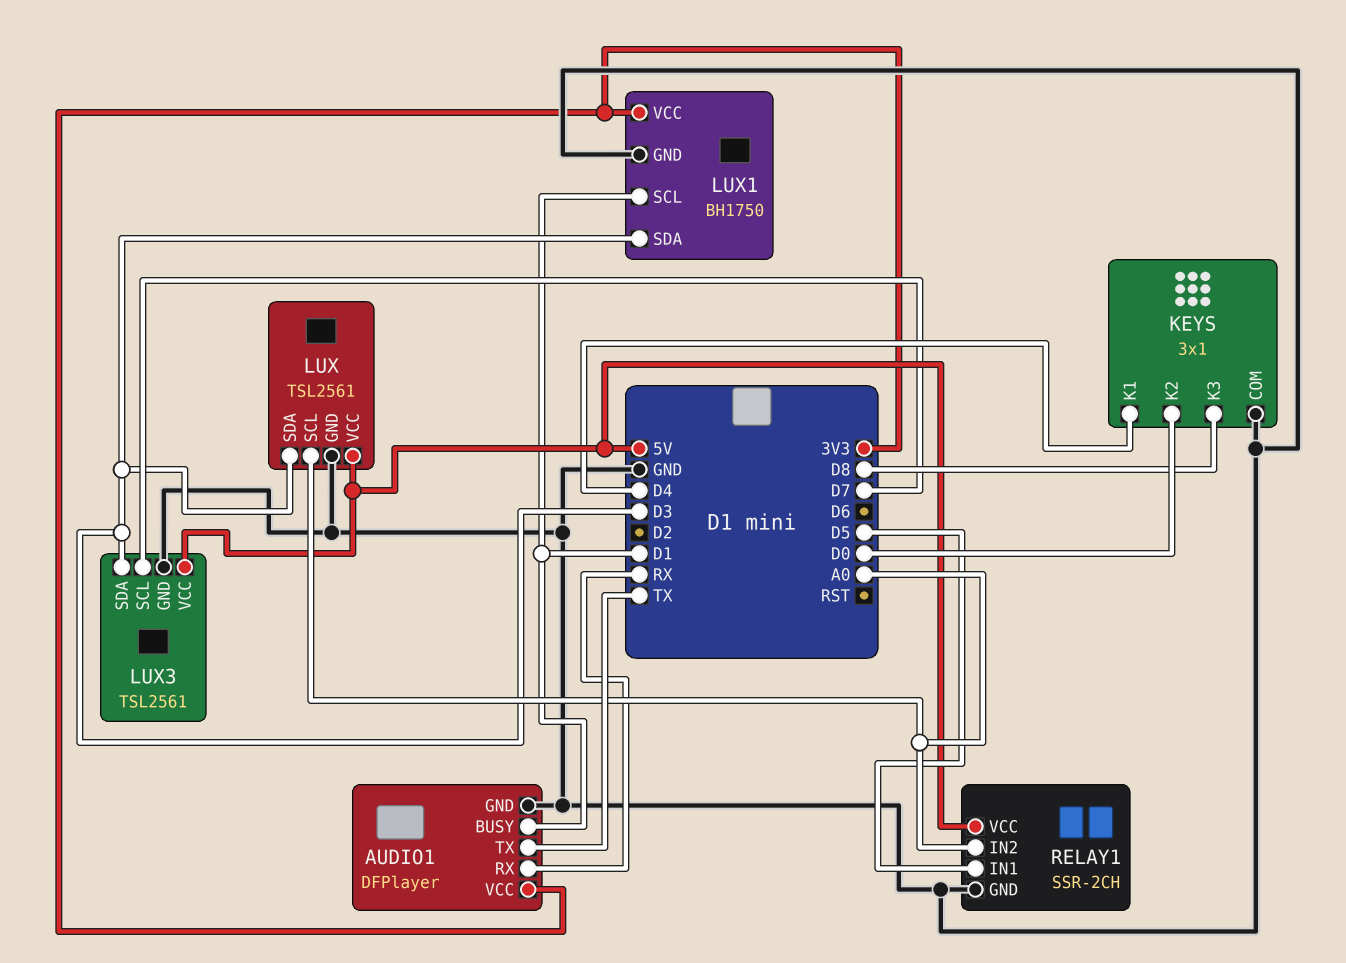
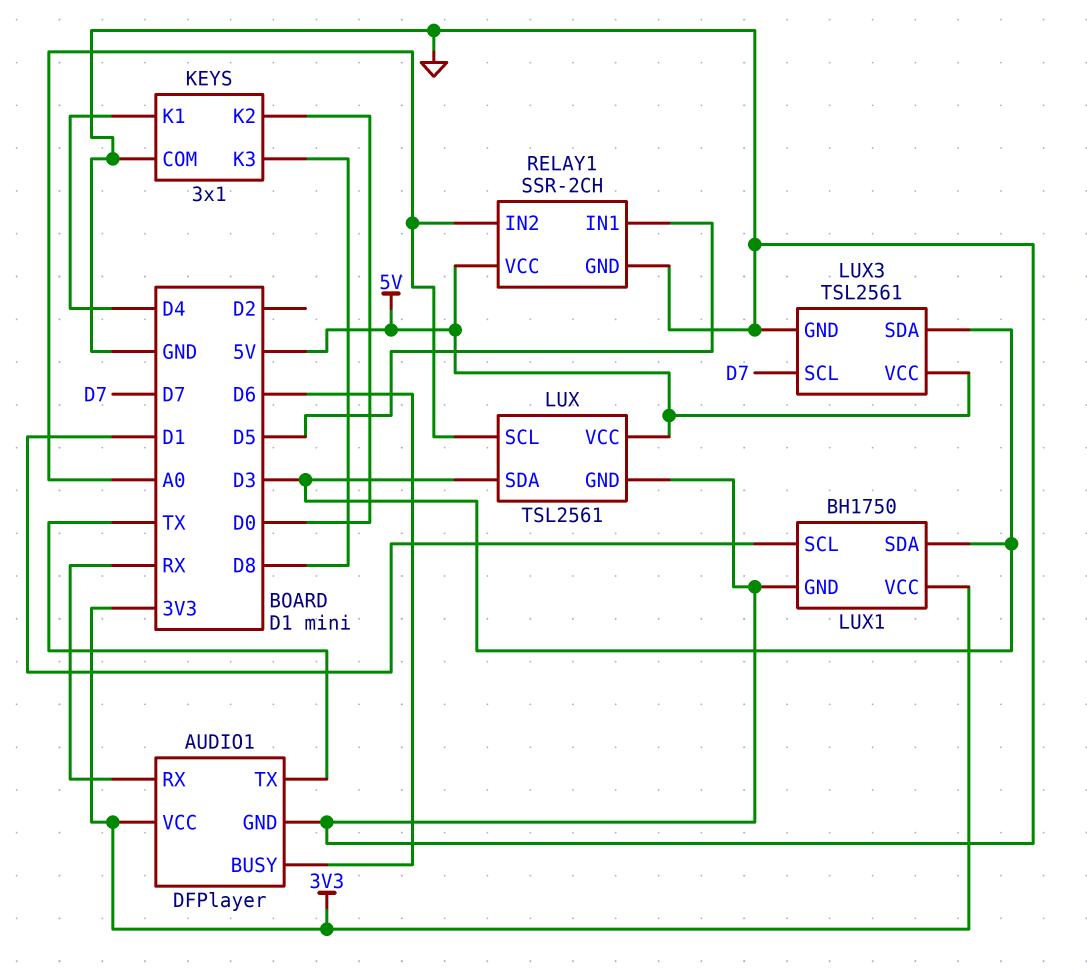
AUDIO1 pin BUSY: D1 -> D6

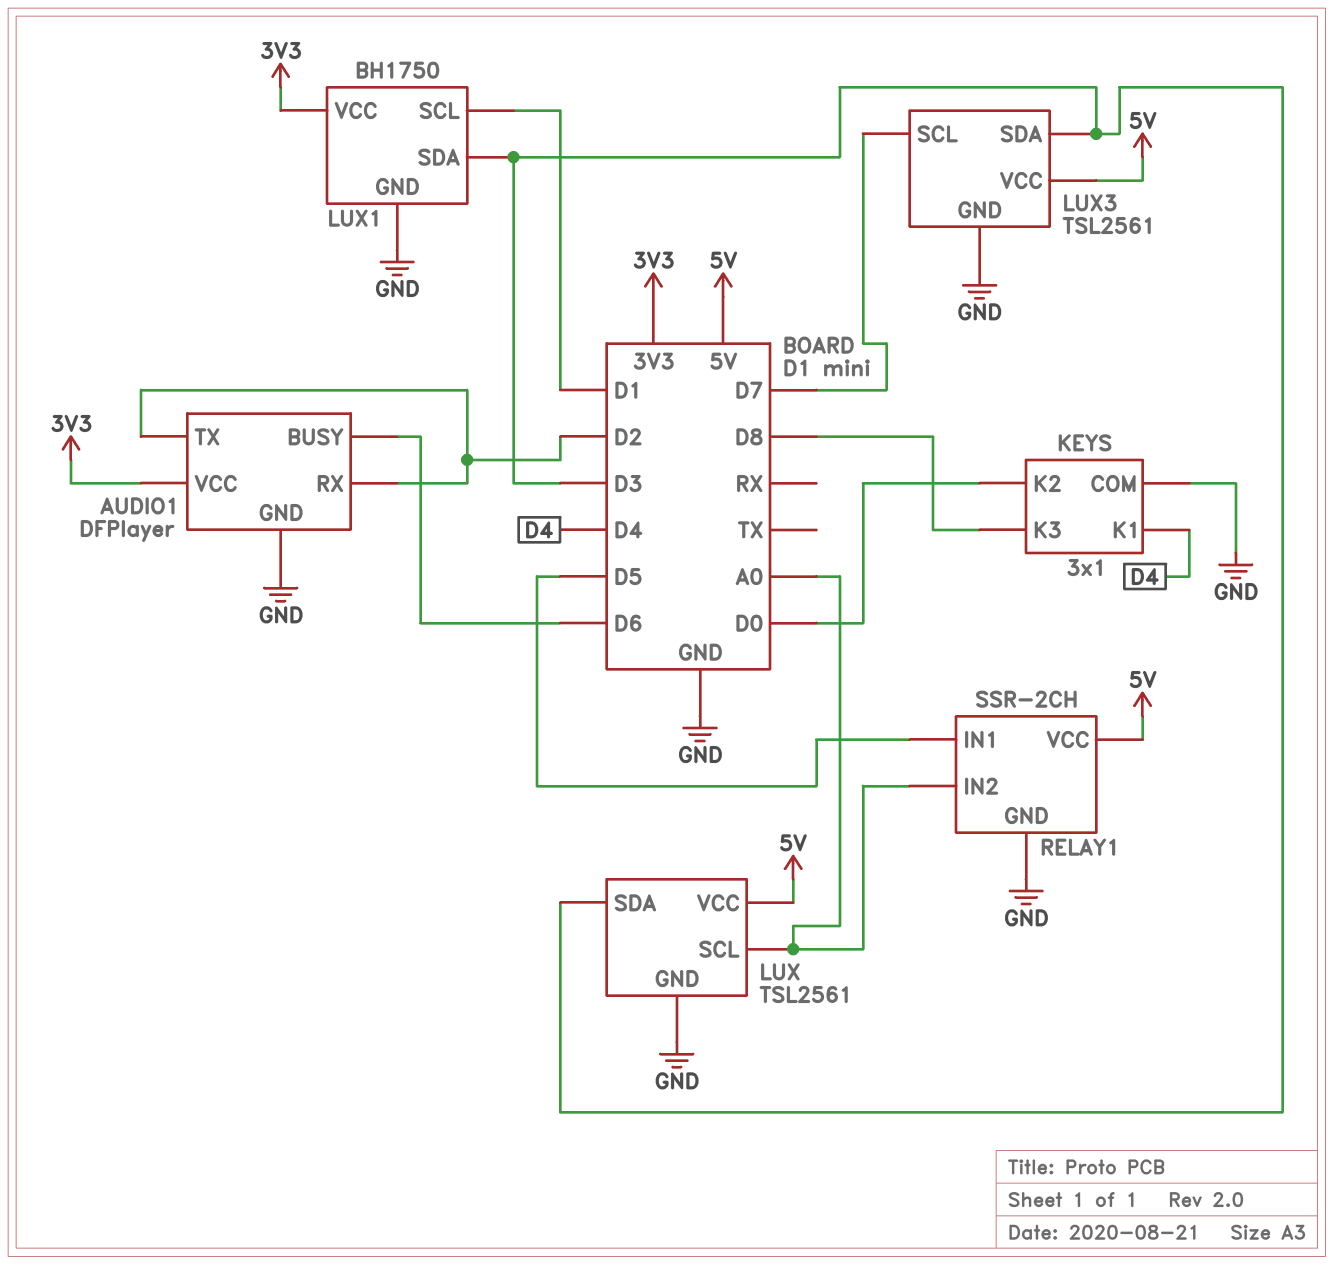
AUDIO1 pin RX: RX -> D2
AUDIO1 pin TX: TX -> D2

